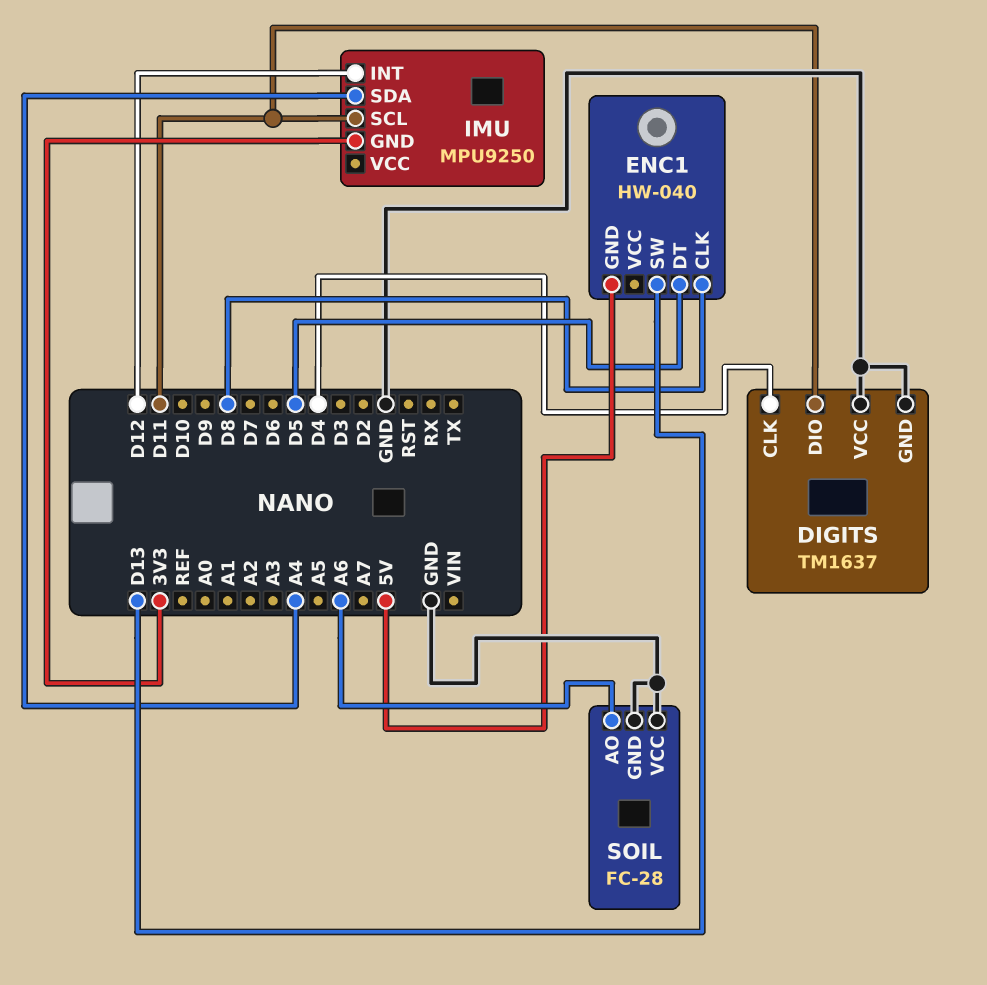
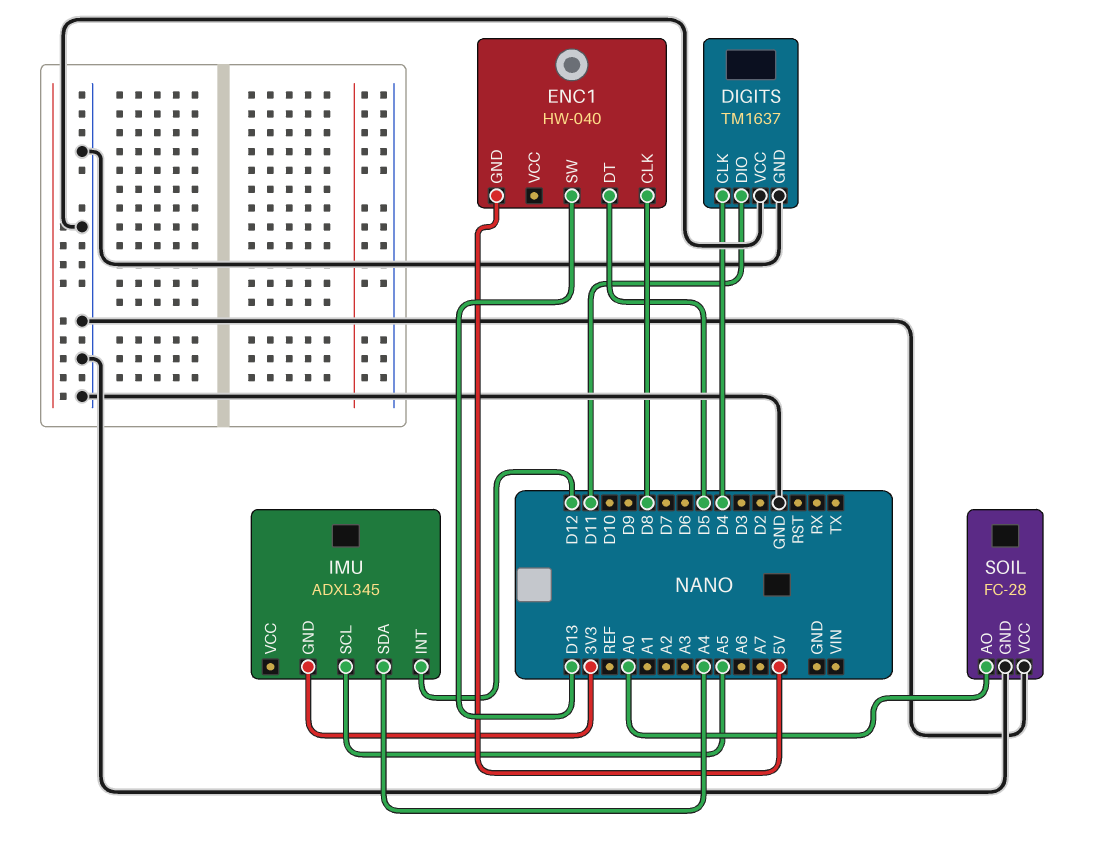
IMU: MPU9250 -> ADXL345
IMU pin SCL: D11 -> A5
SOIL pin AO: A6 -> A0

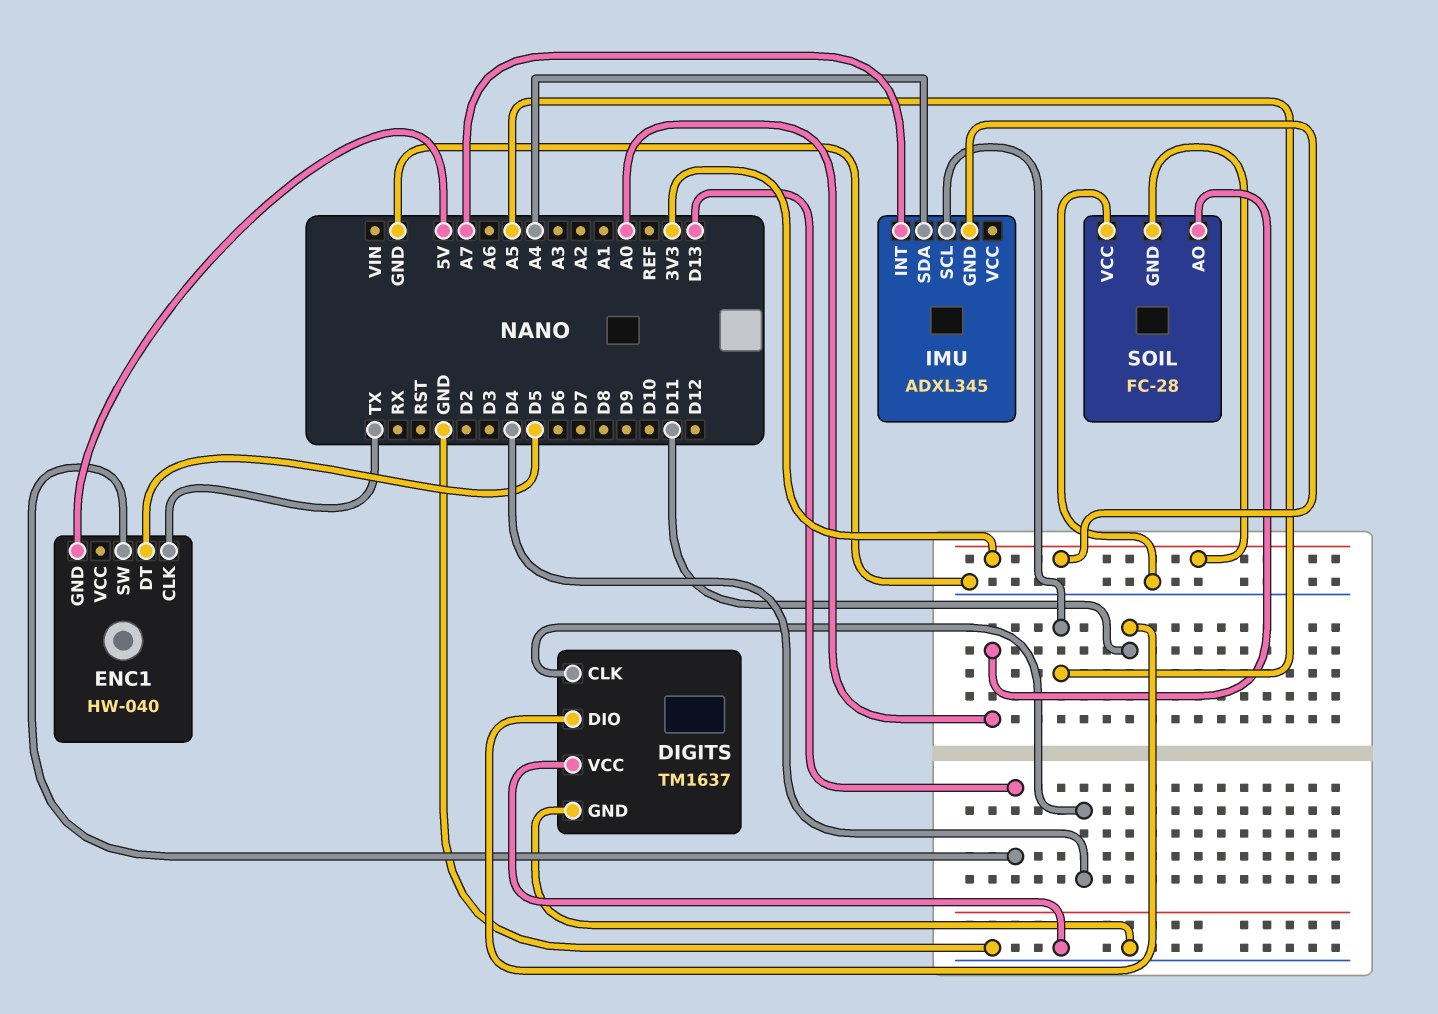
ENC1 pin CLK: D8 -> TX
IMU pin INT: D12 -> A7
SOIL pin GND: GND -> 3V3

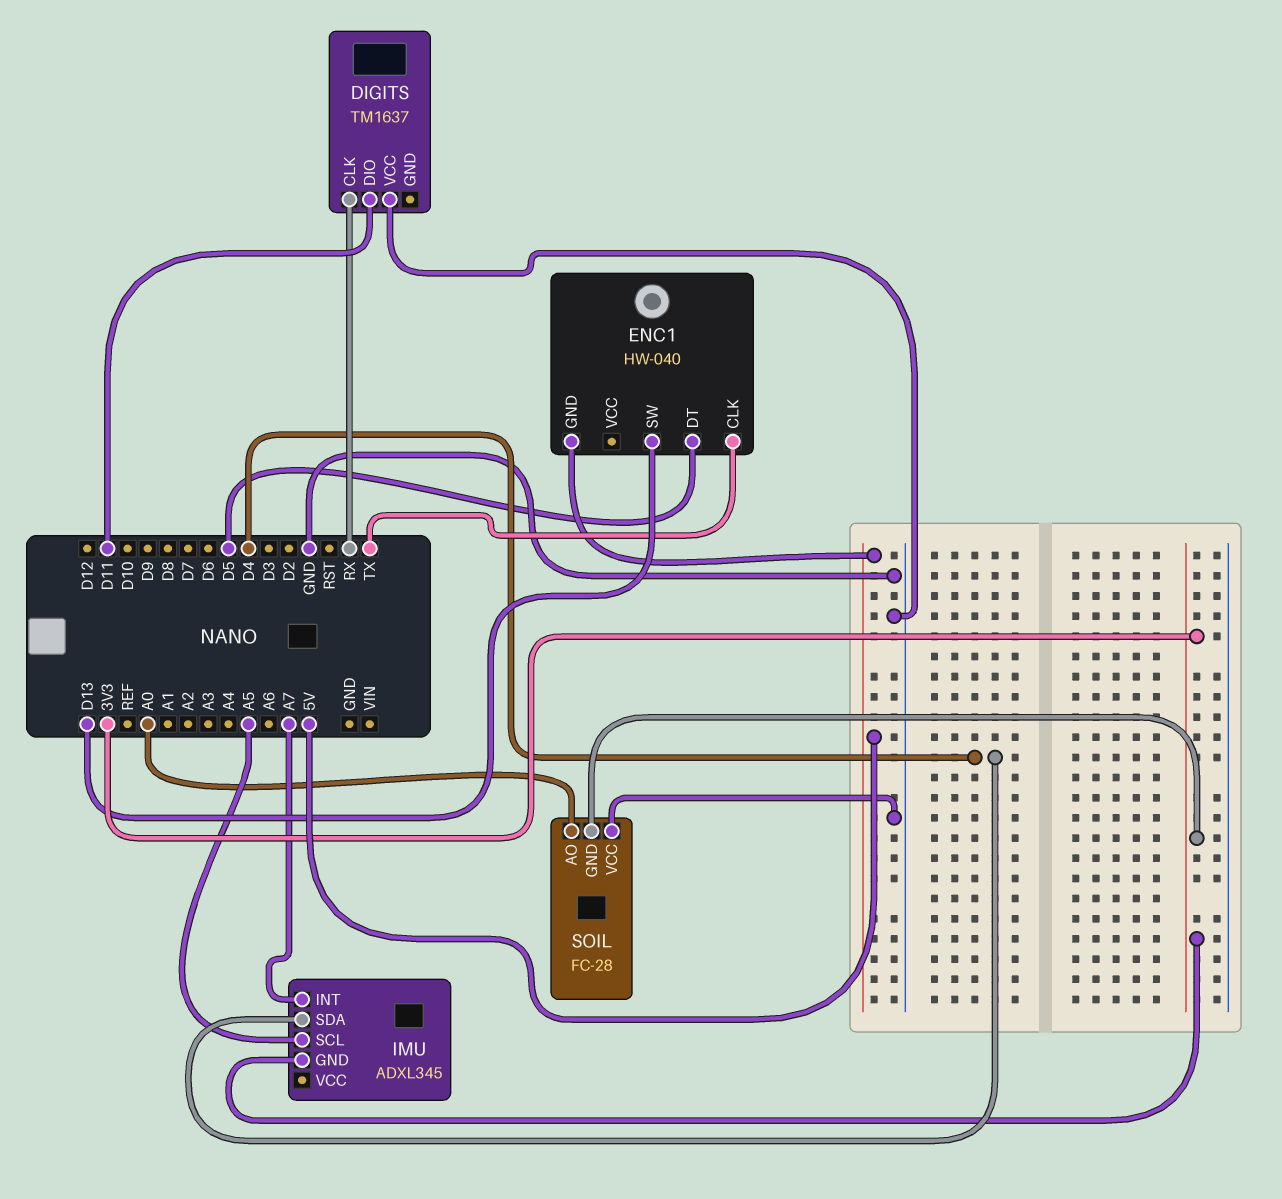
DIGITS pin CLK: D4 -> RX
DIGITS pin GND: GND -> none
IMU pin SDA: A4 -> D4

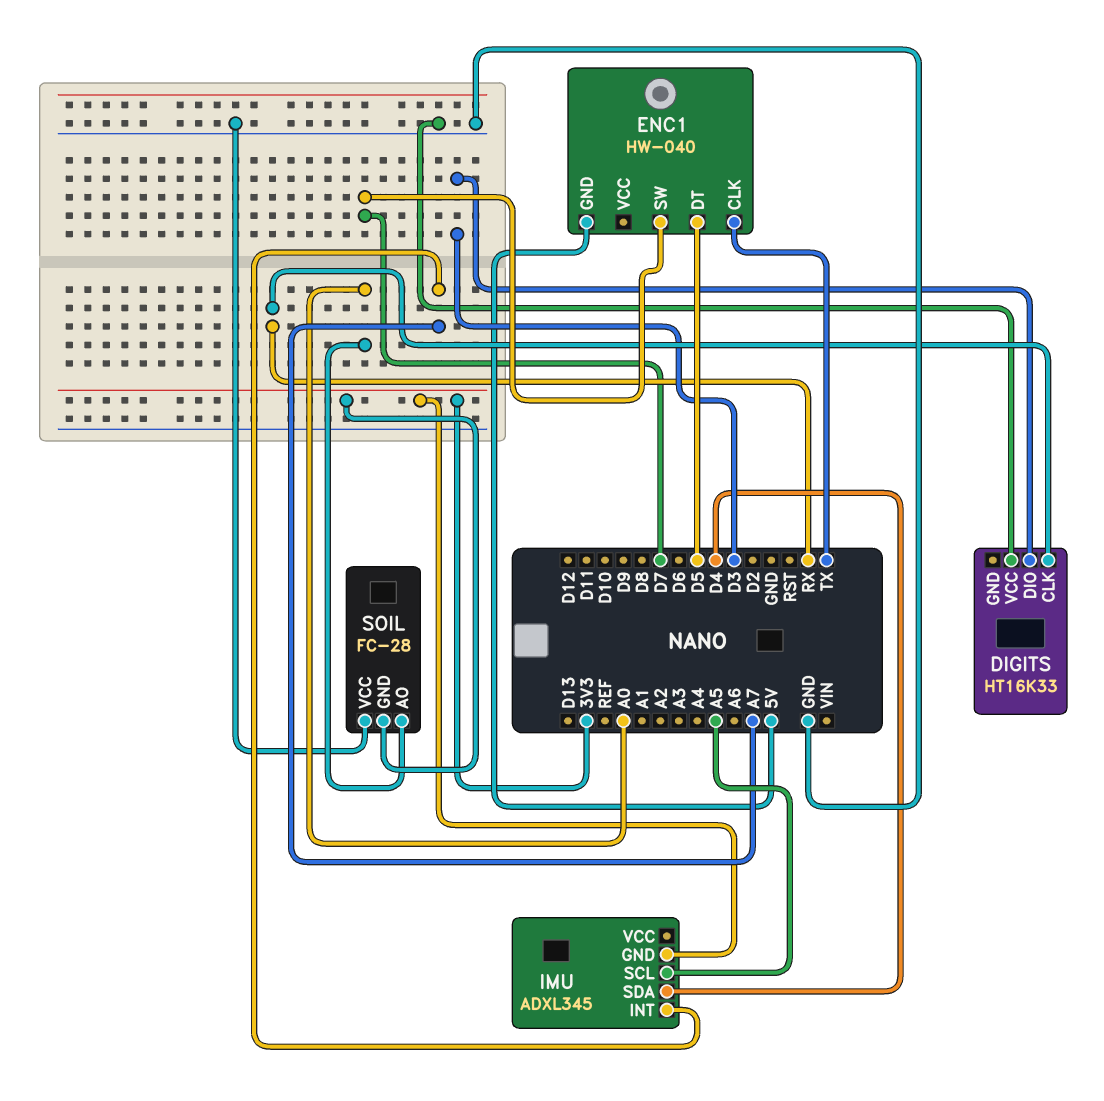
DIGITS: TM1637 -> HT16K33
DIGITS pin DIO: D11 -> D3
ENC1 pin SW: D13 -> D7

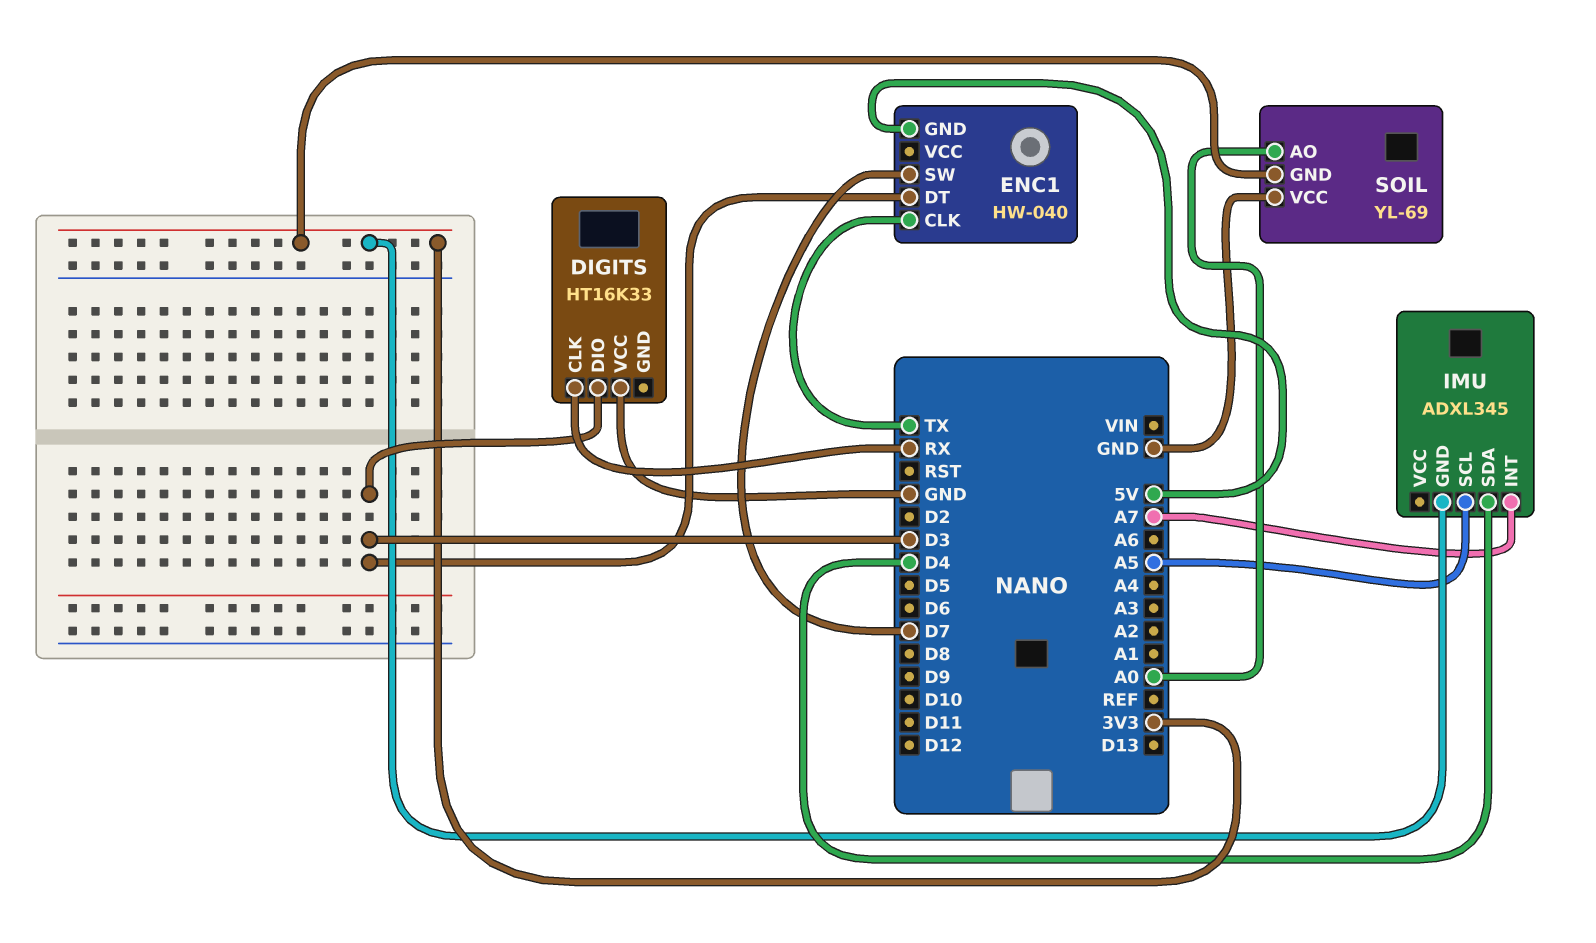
ENC1 pin DT: D5 -> D3
SOIL: FC-28 -> YL-69

